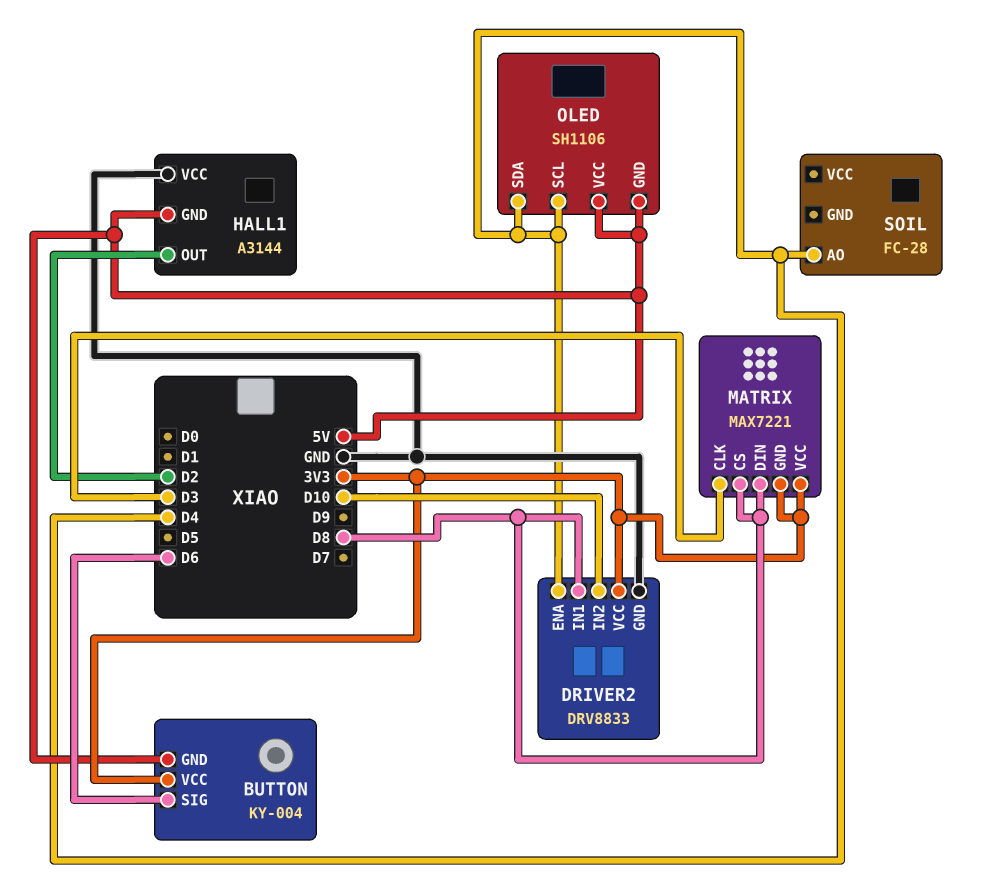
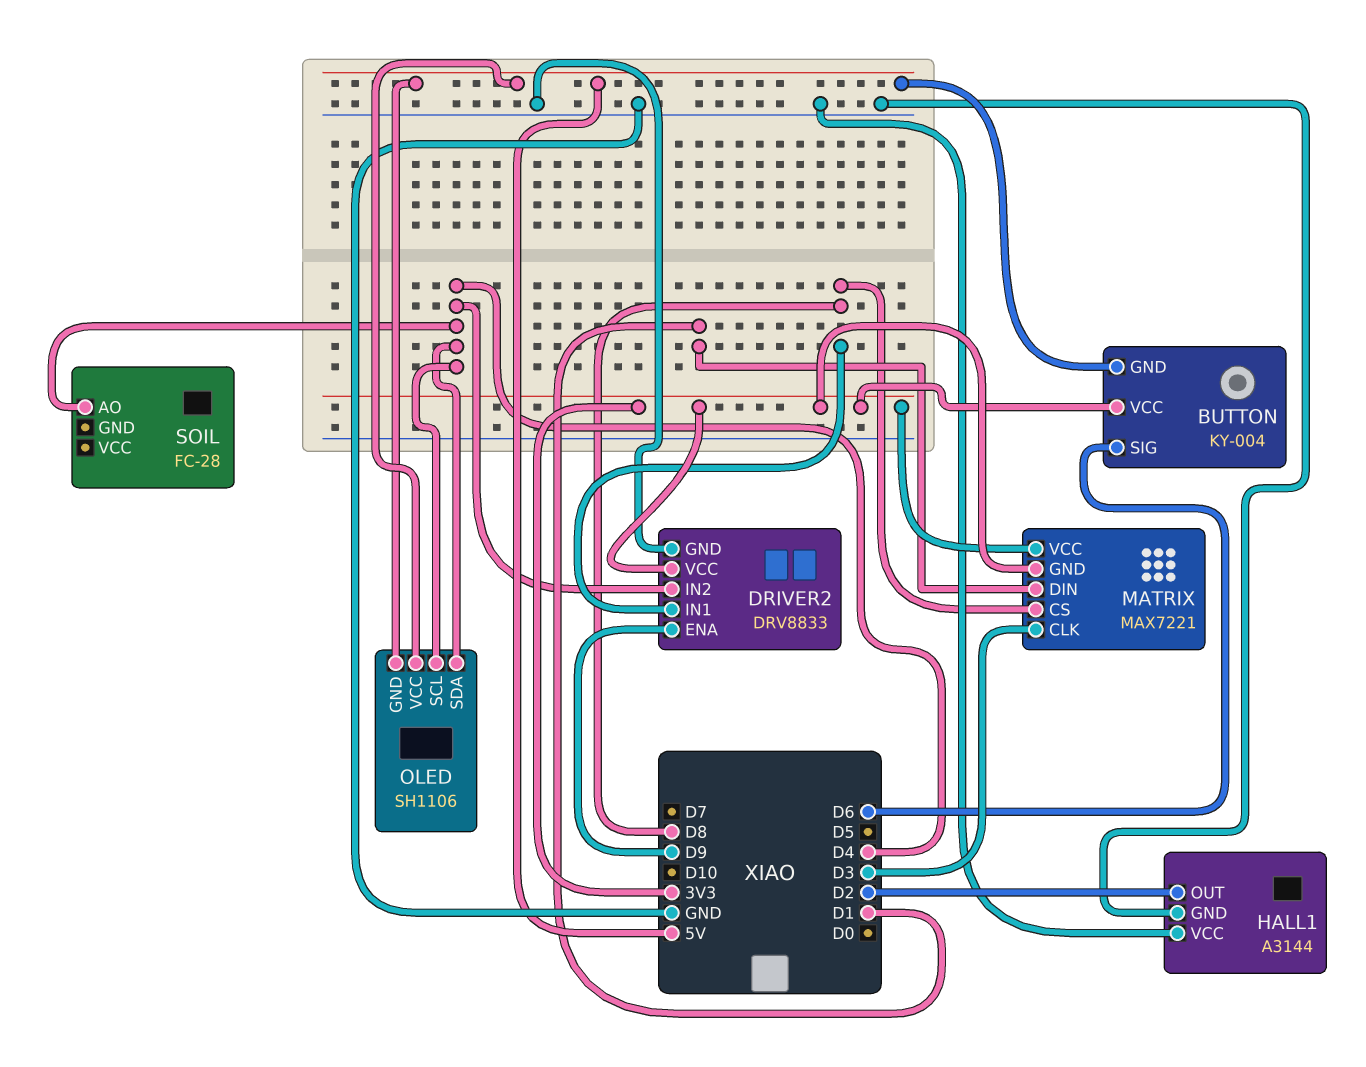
DRIVER2 pin ENA: D4 -> D9
DRIVER2 pin IN2: D10 -> D4
HALL1 pin GND: 5V -> GND
MATRIX pin DIN: D8 -> D1

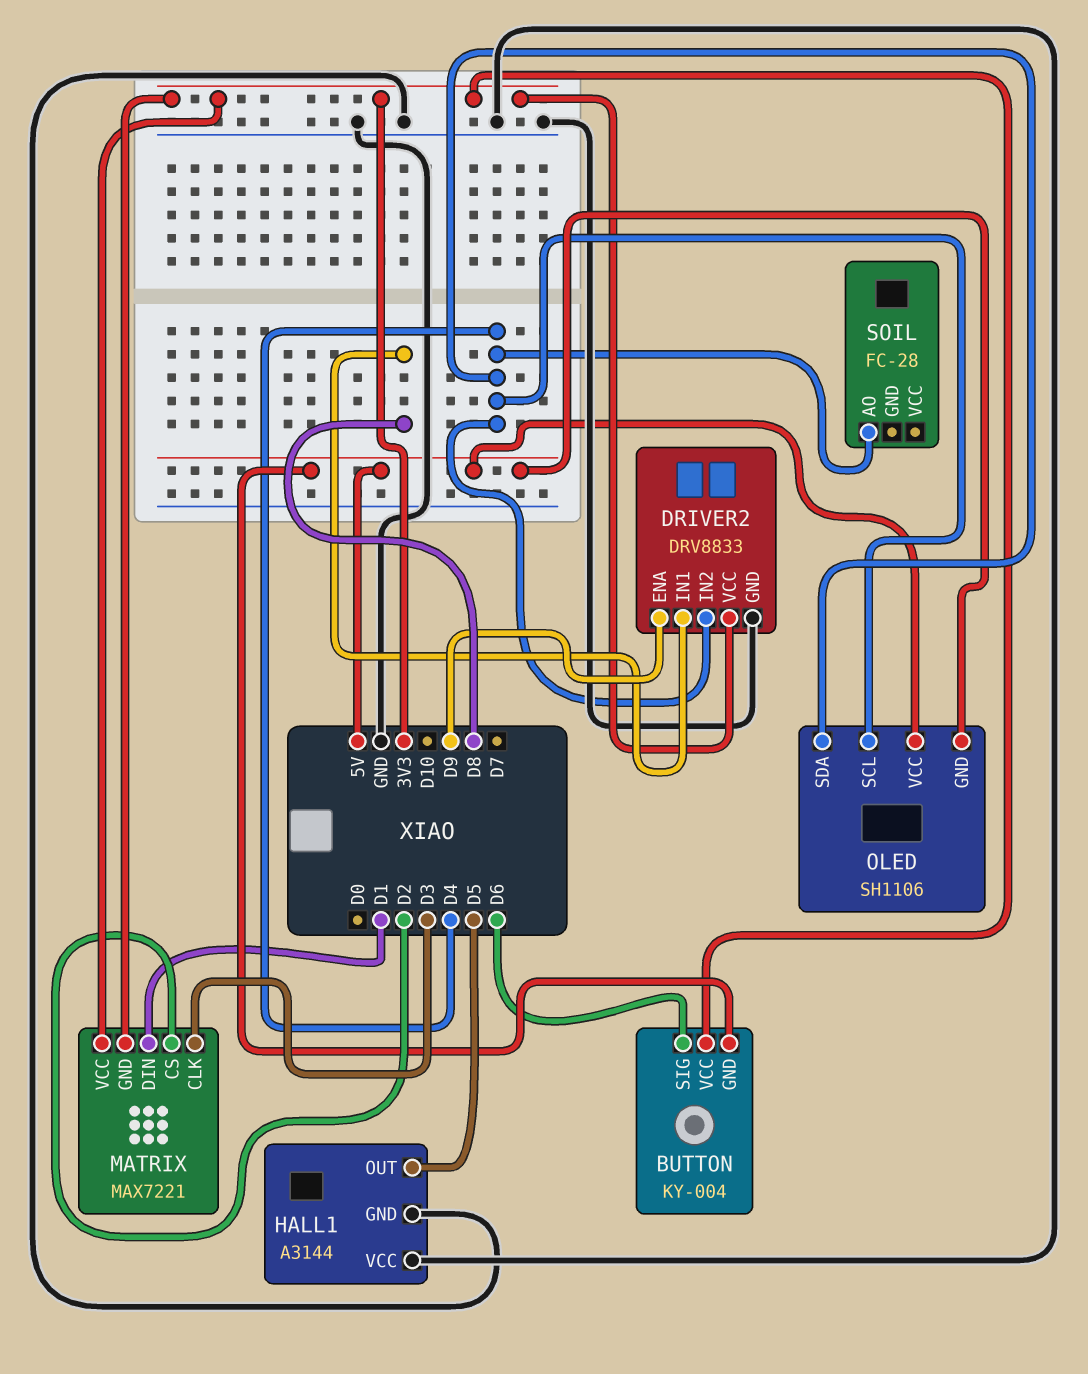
HALL1 pin OUT: D2 -> D5
MATRIX pin CS: D8 -> D2

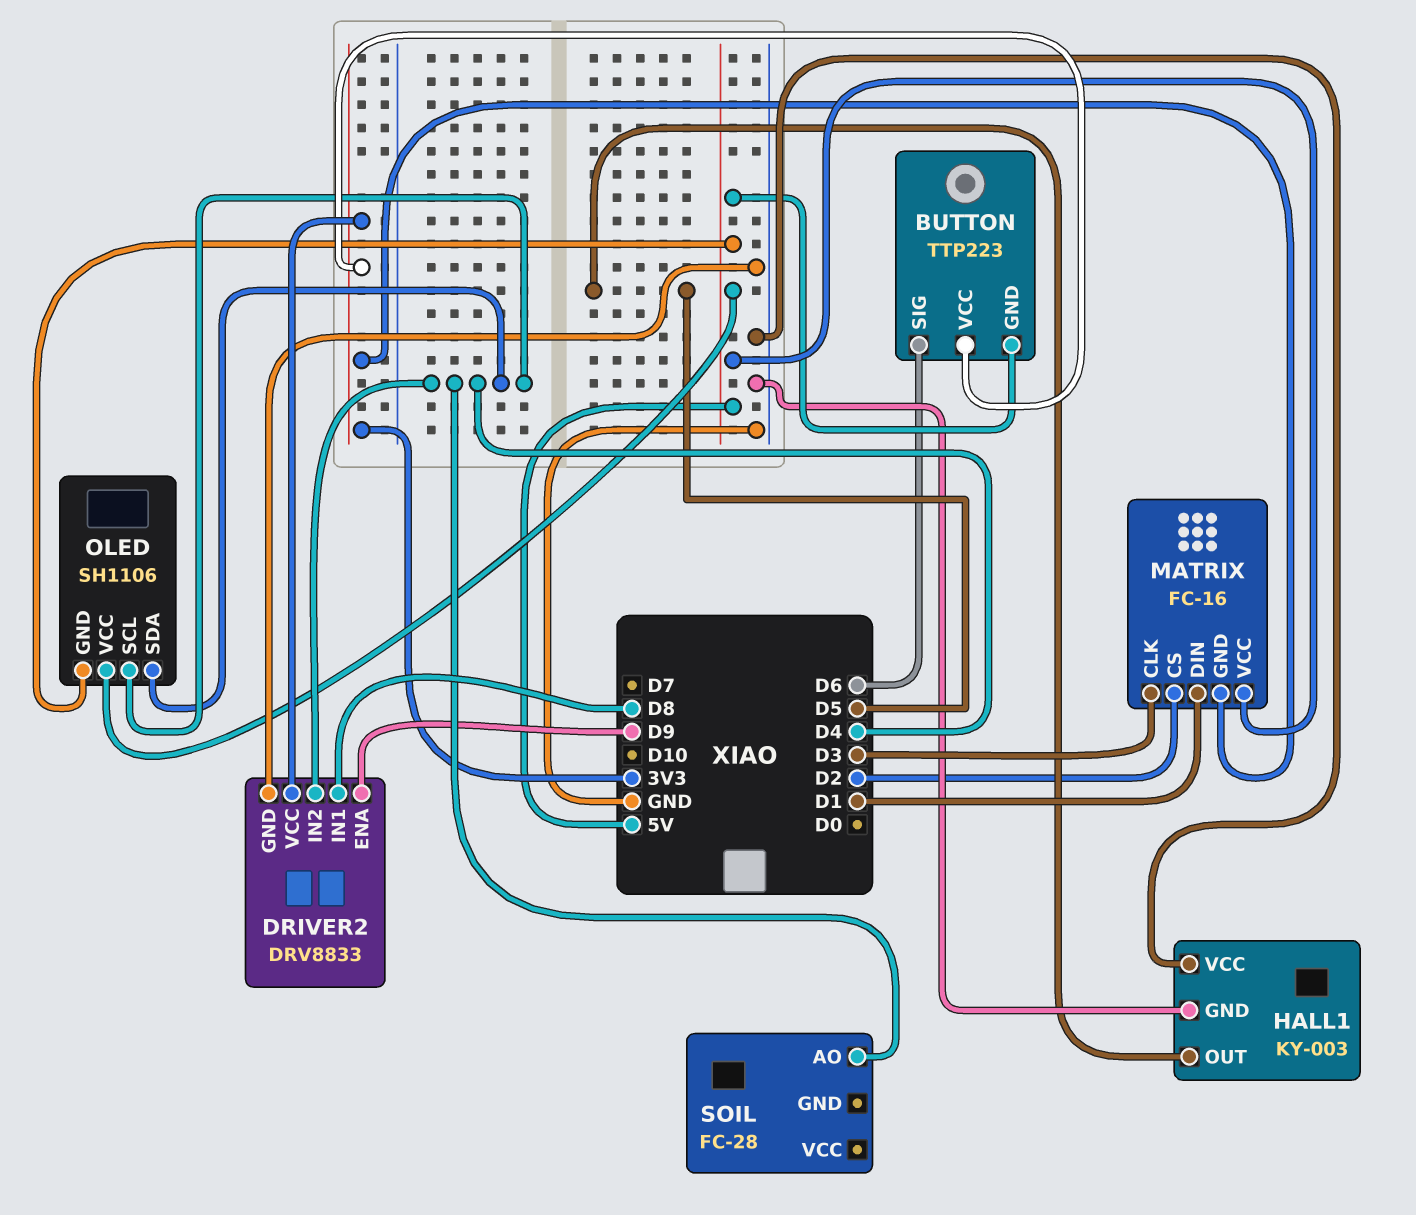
BUTTON: KY-004 -> TTP223
HALL1: A3144 -> KY-003
MATRIX: MAX7221 -> FC-16
MATRIX pin VCC: 3V3 -> 5V

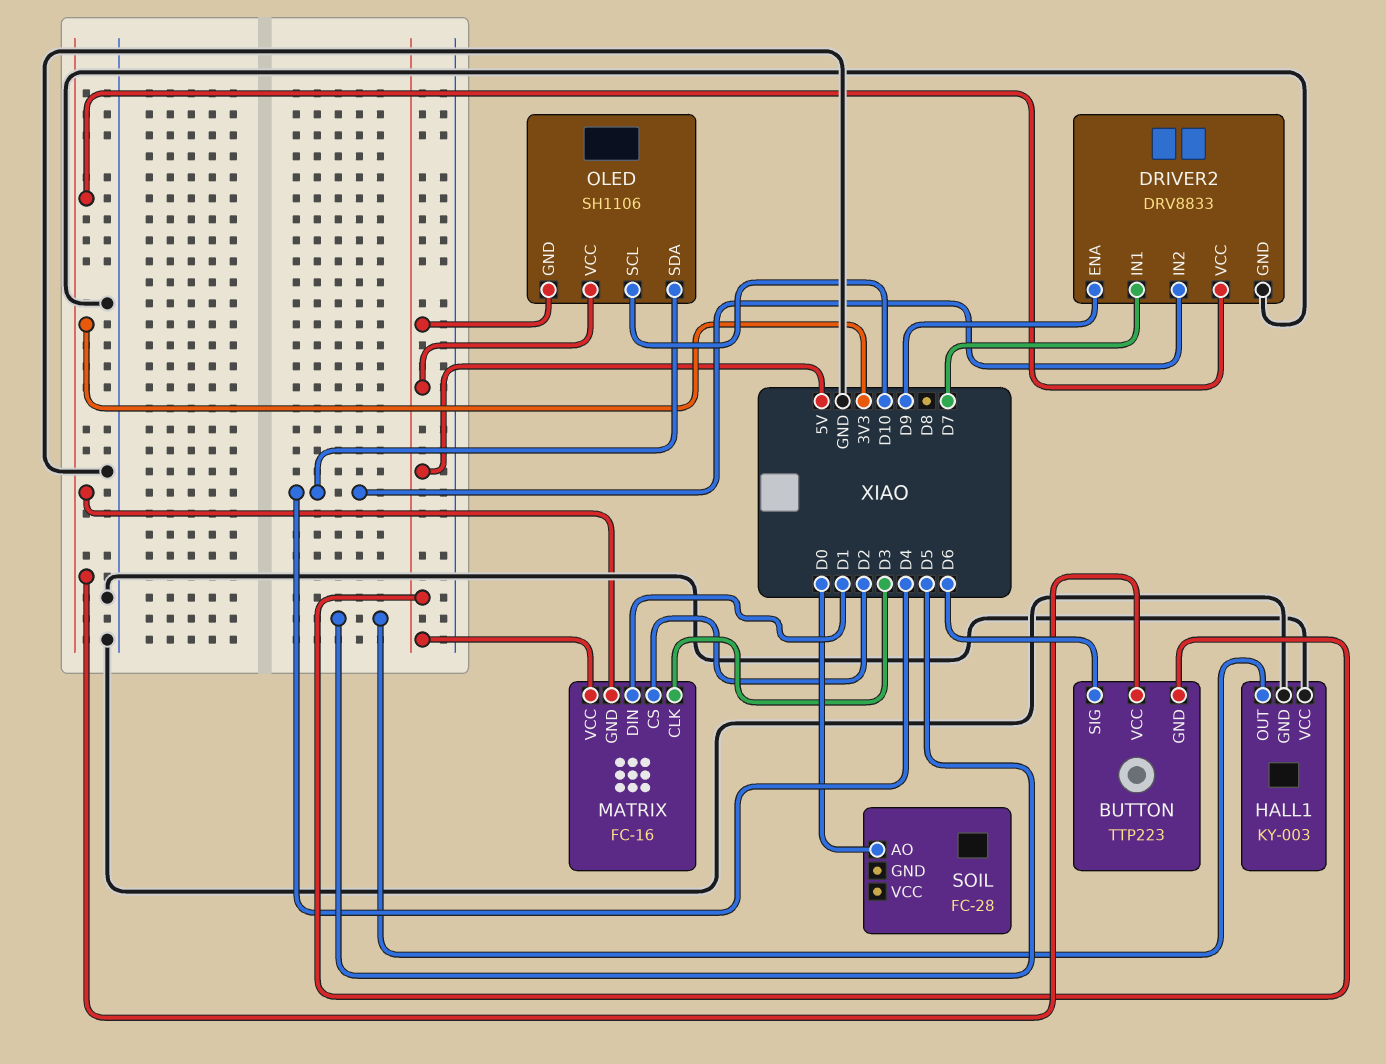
DRIVER2 pin IN1: D8 -> D7
OLED pin SCL: D4 -> D10
SOIL pin AO: D4 -> D0

